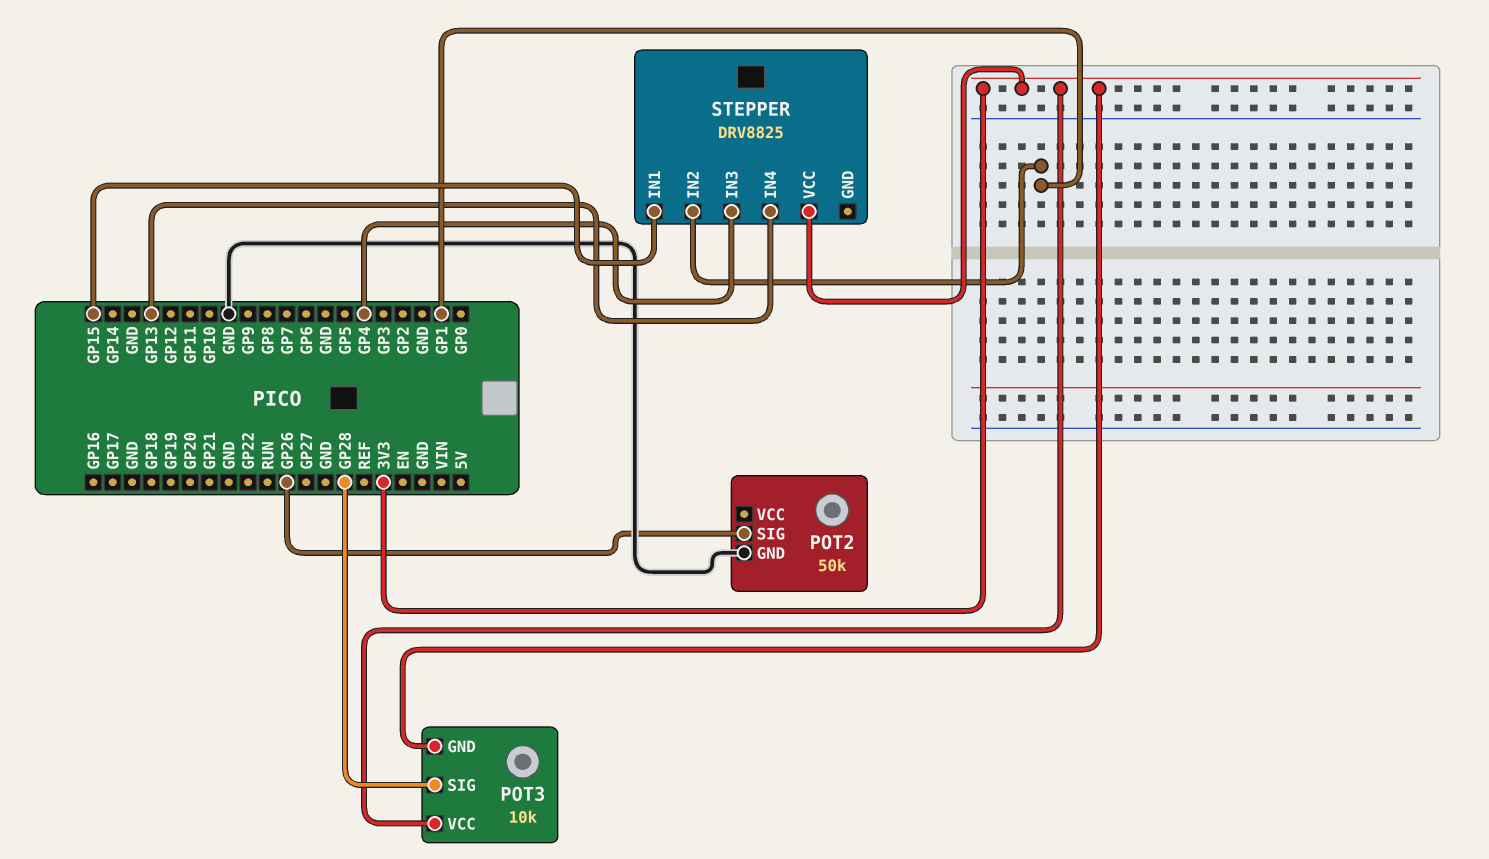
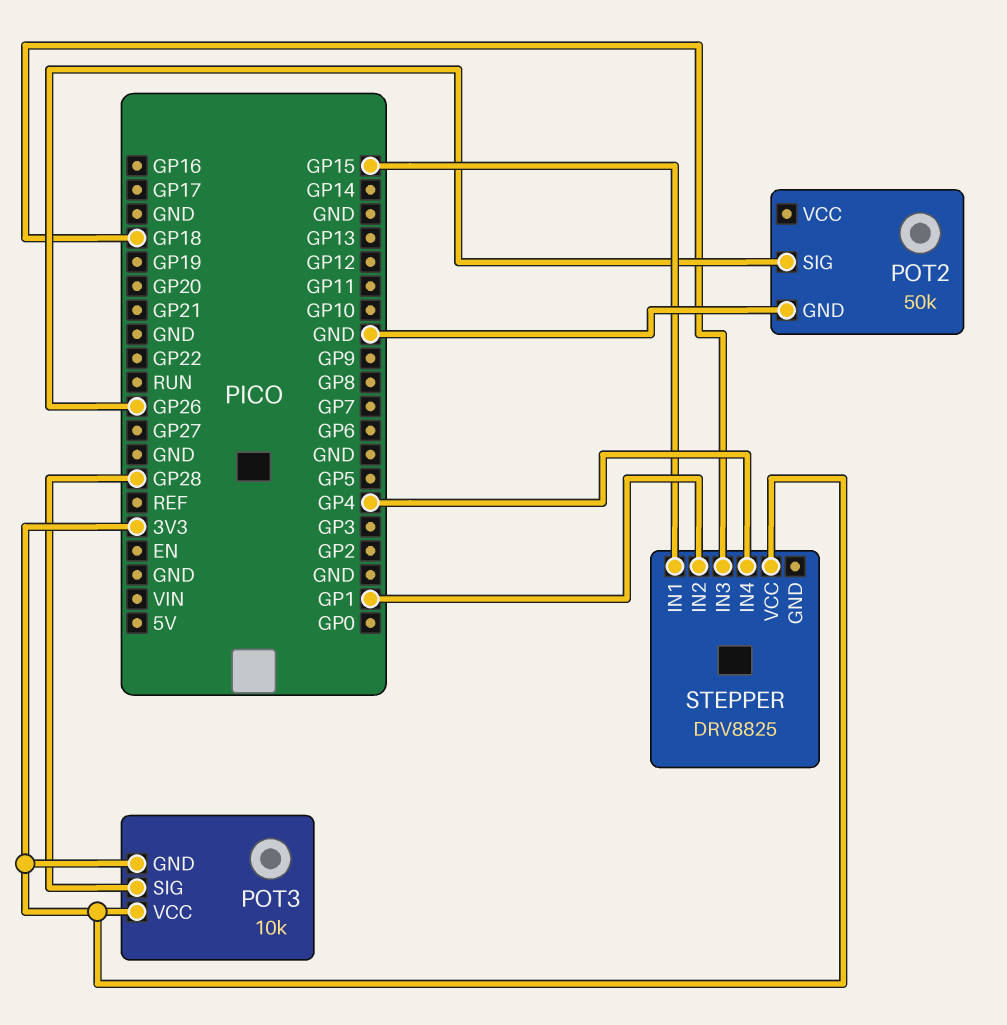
STEPPER pin IN3: GP4 -> GP18
STEPPER pin IN4: GP13 -> GP4

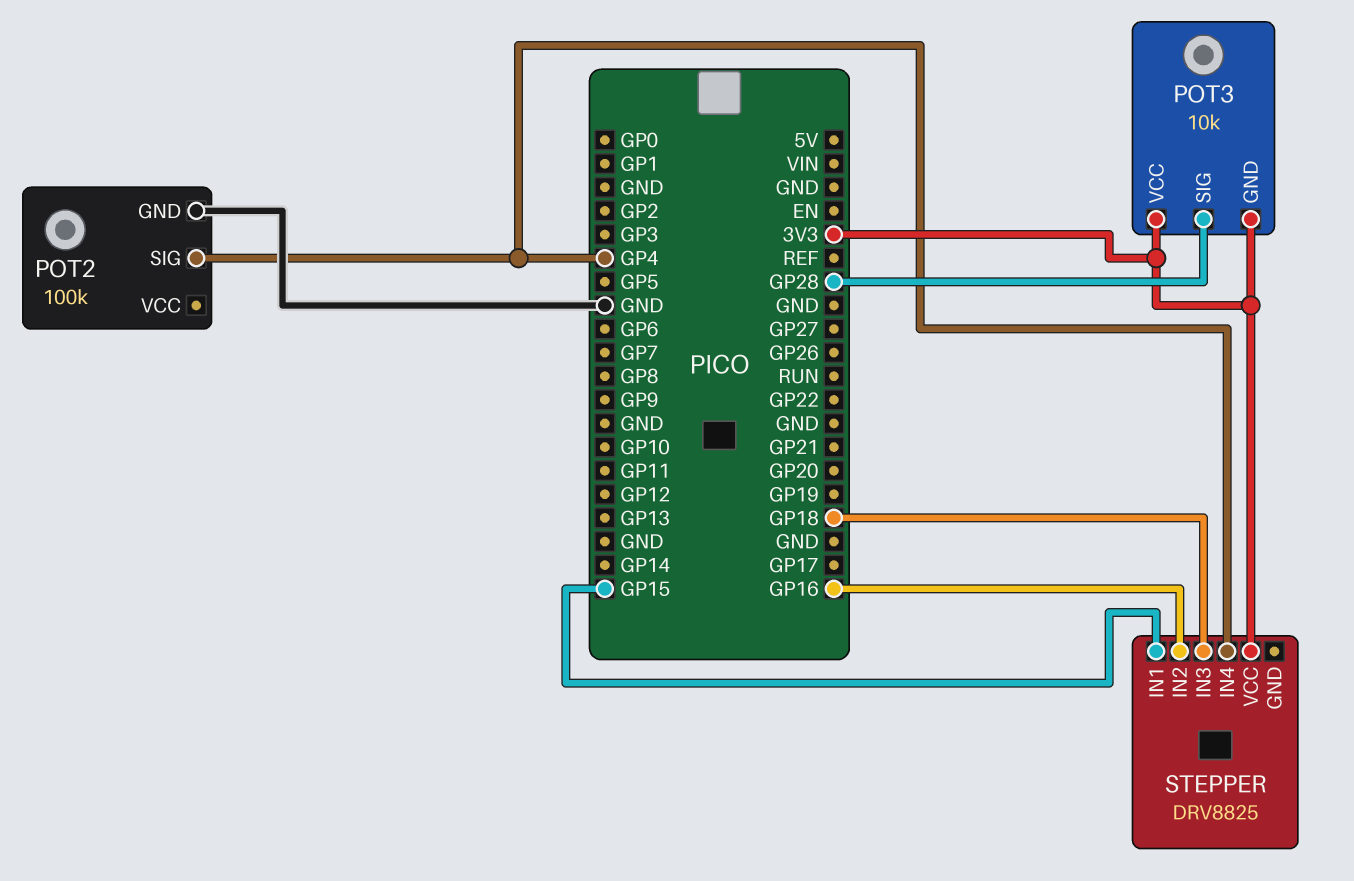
POT2: 50k -> 100k
POT2 pin SIG: GP26 -> GP4
STEPPER pin IN2: GP1 -> GP16

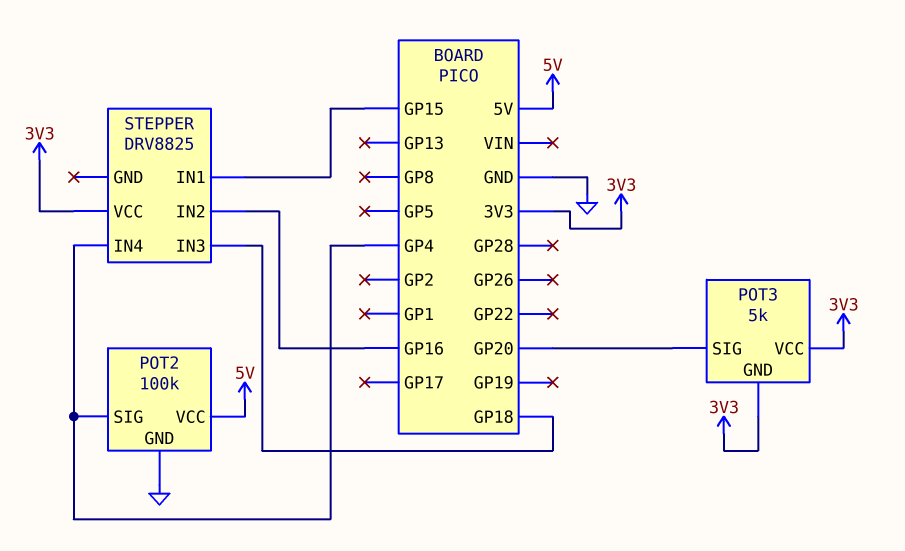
POT2 pin VCC: none -> 5V
POT3: 10k -> 5k
POT3 pin SIG: GP28 -> GP20

